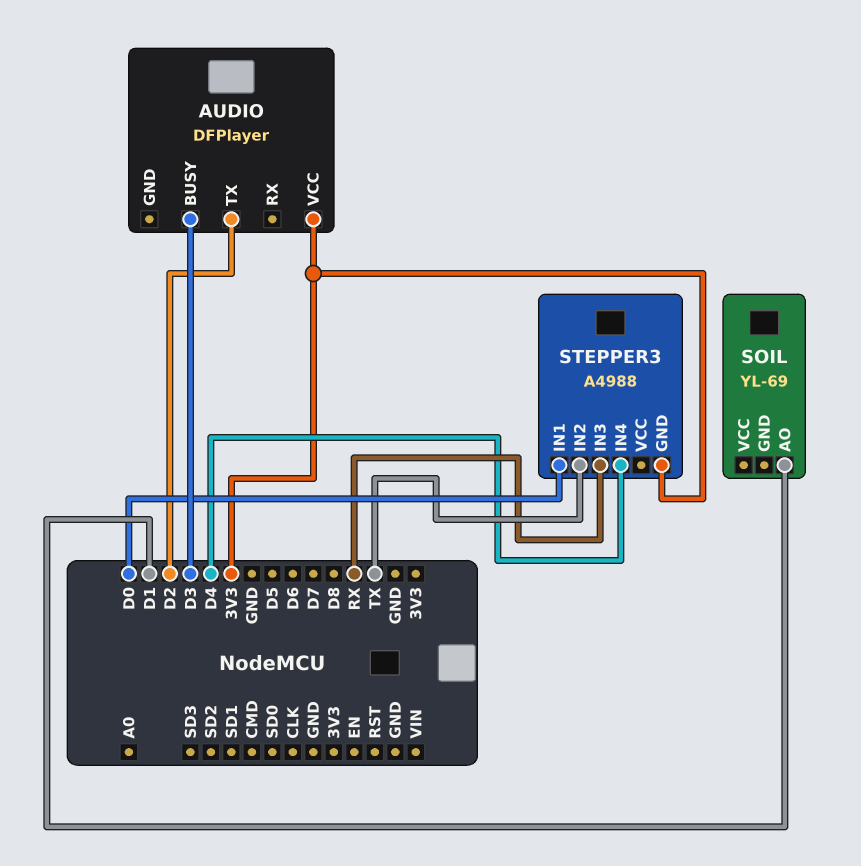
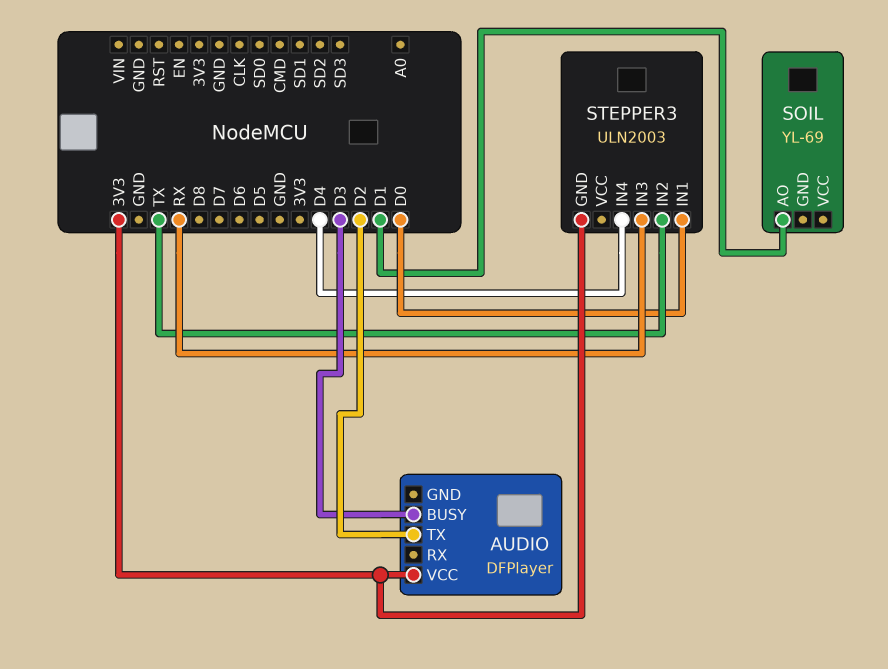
STEPPER3: A4988 -> ULN2003

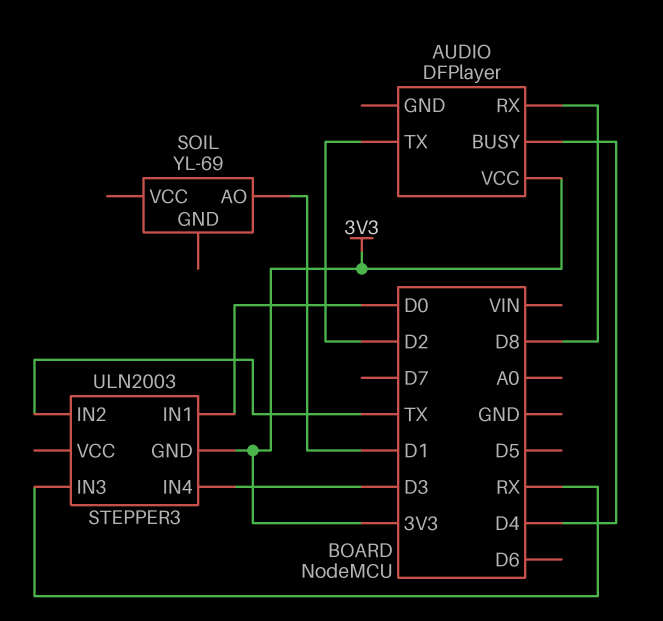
AUDIO pin BUSY: D3 -> D4
AUDIO pin RX: none -> D8
STEPPER3 pin IN4: D4 -> D3

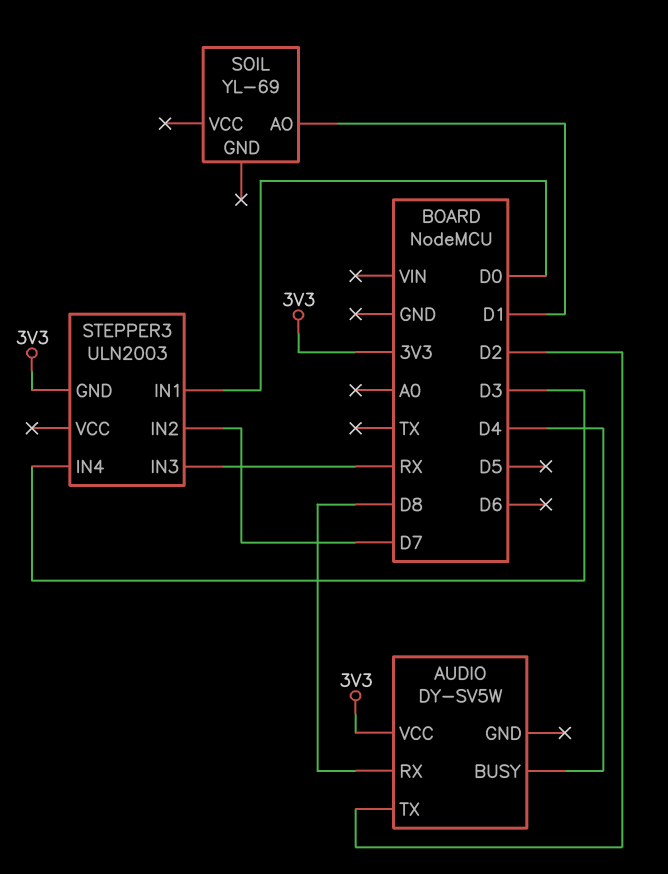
AUDIO: DFPlayer -> DY-SV5W
STEPPER3 pin IN2: TX -> D7

